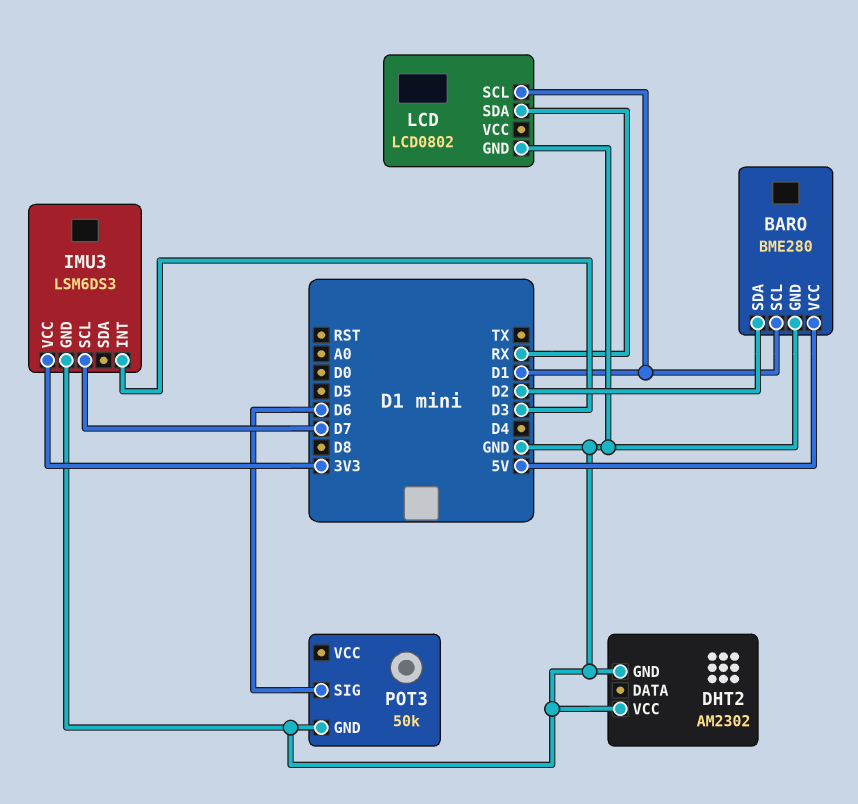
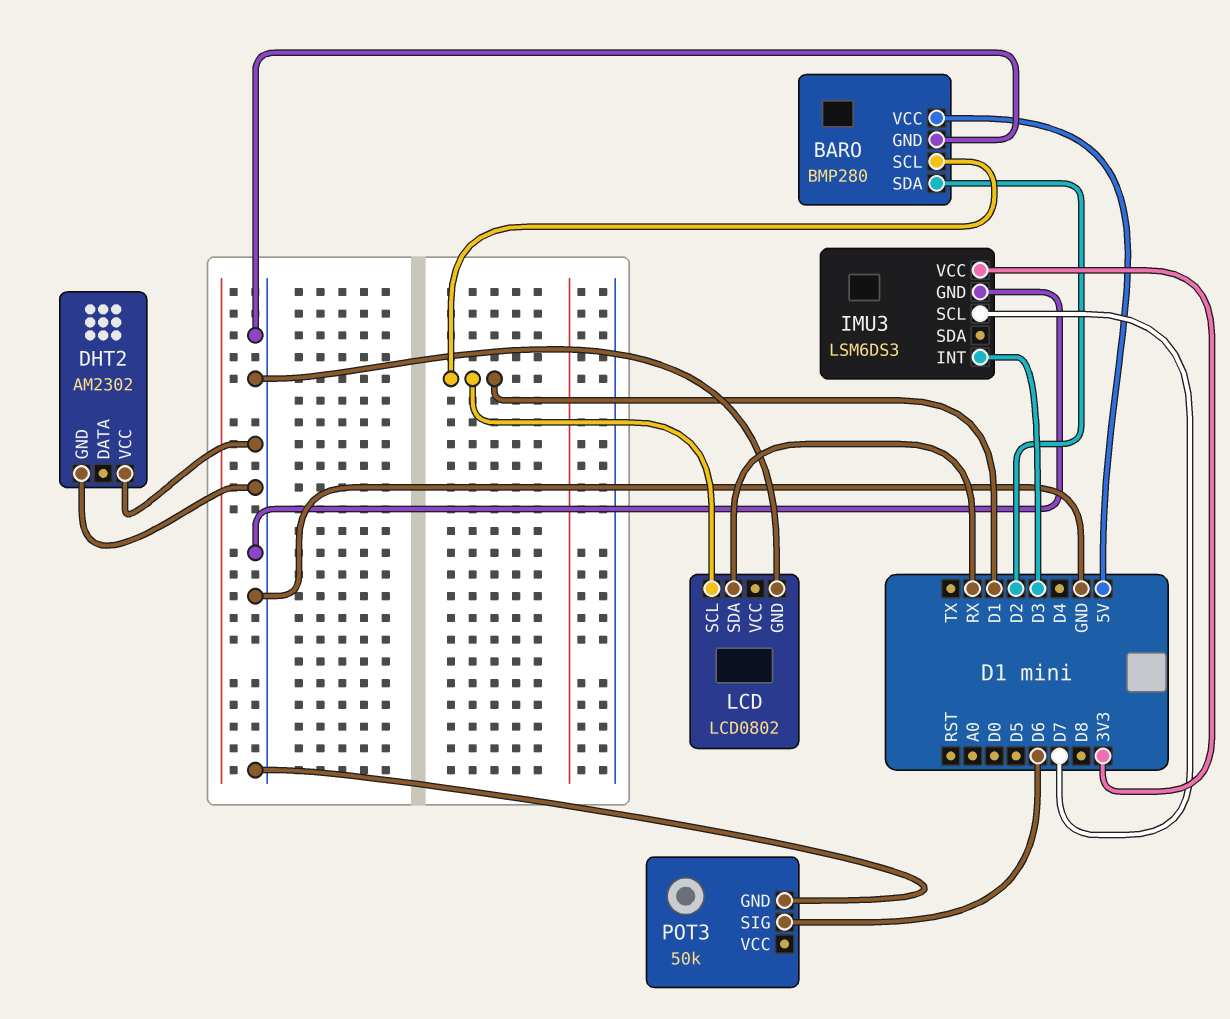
BARO: BME280 -> BMP280

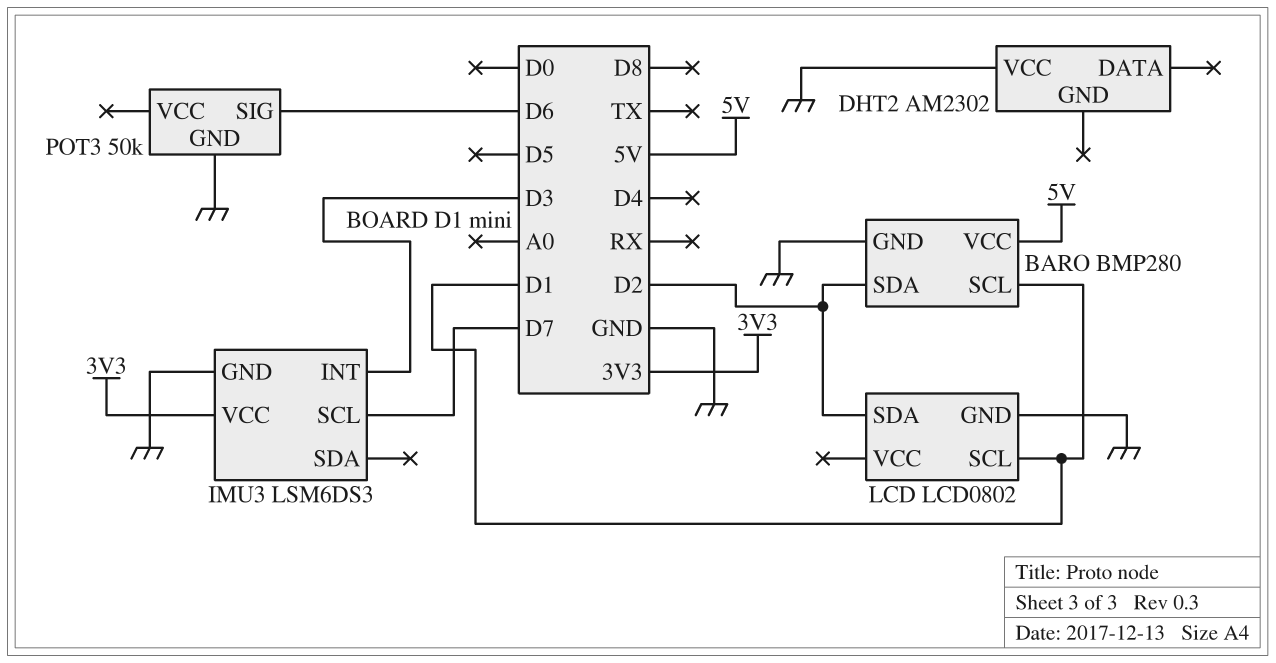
DHT2 pin GND: GND -> none
LCD pin SDA: RX -> D2

